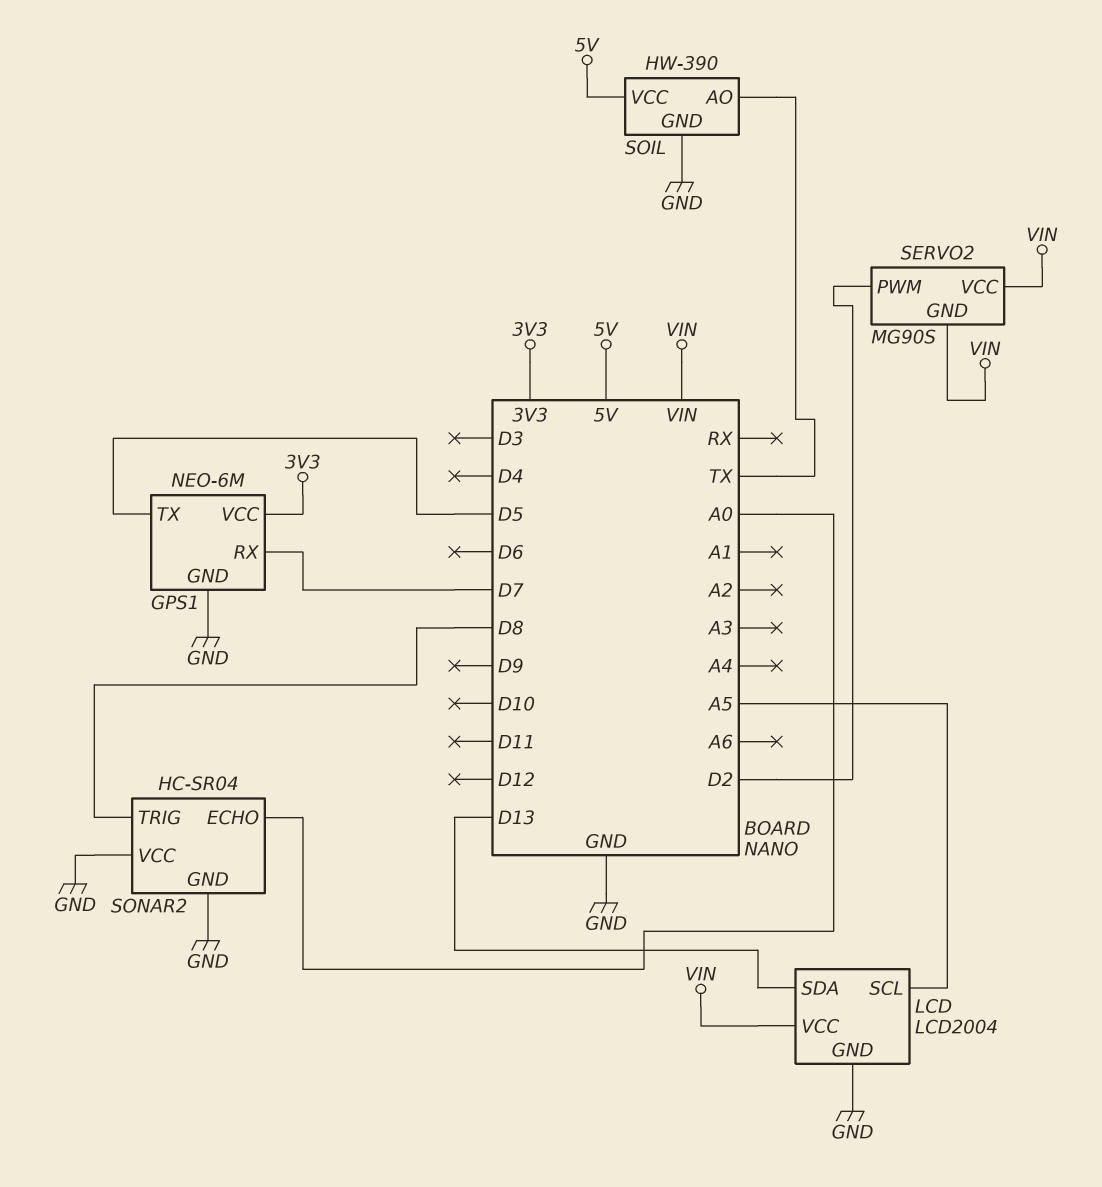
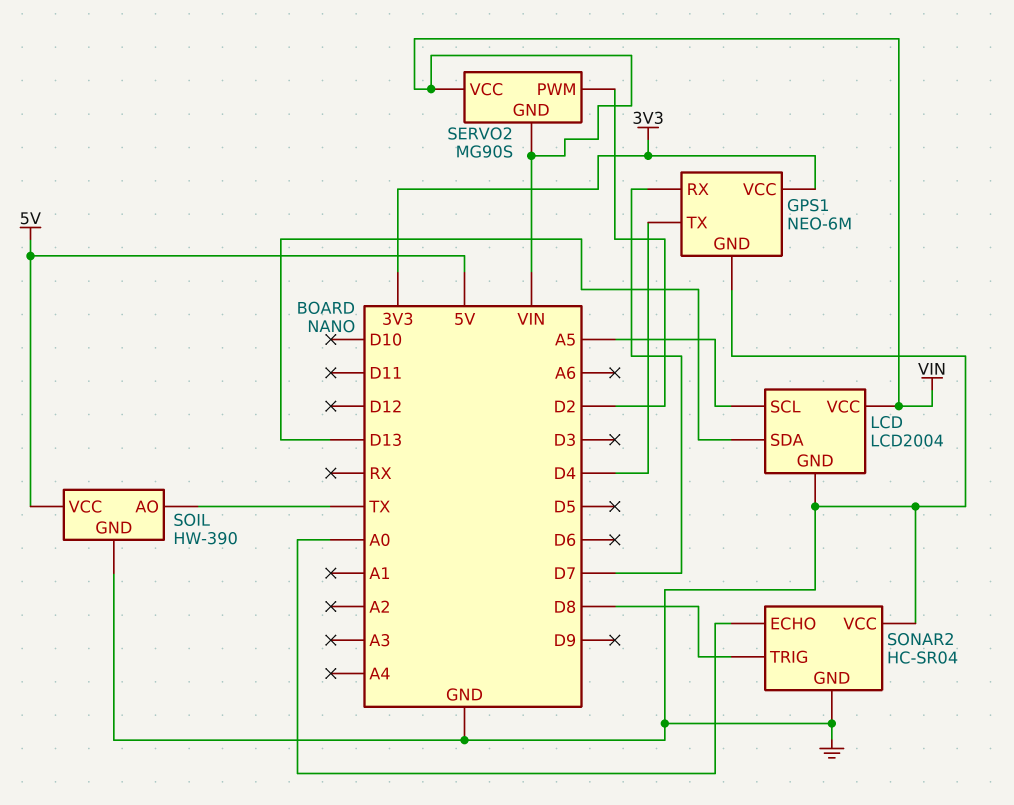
GPS1 pin TX: D5 -> D4

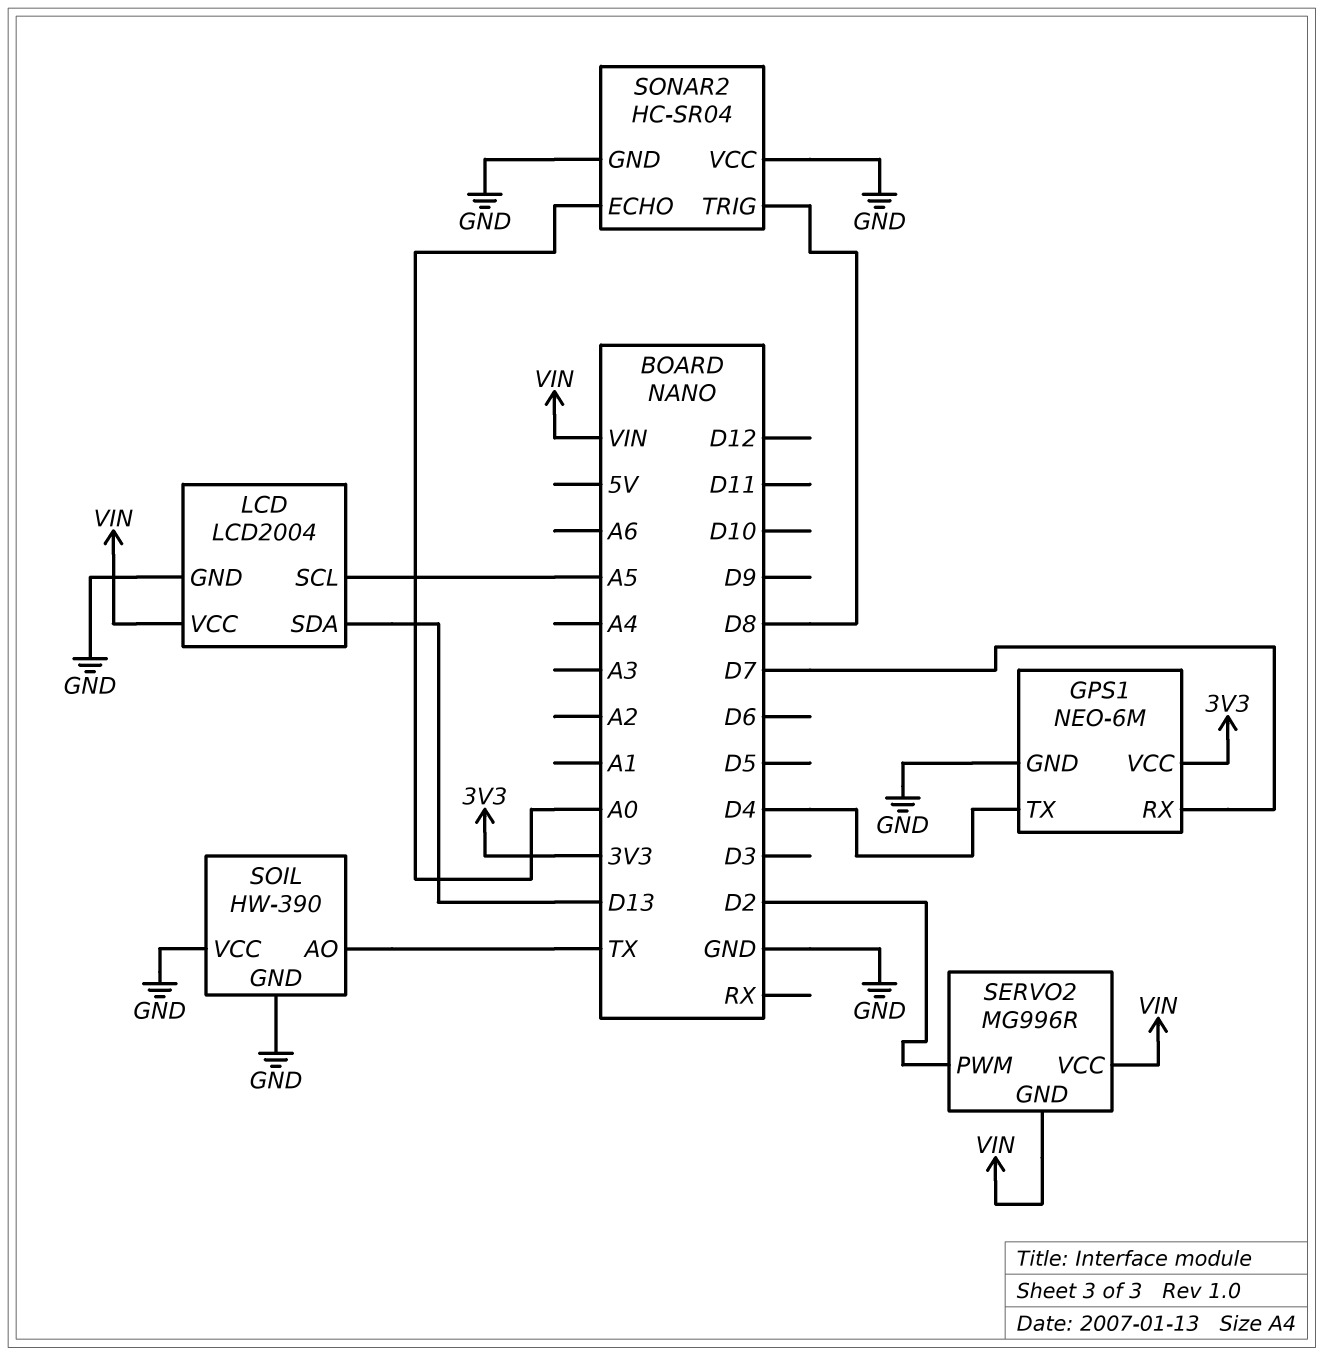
SERVO2: MG90S -> MG996R
SOIL pin VCC: 5V -> GND

